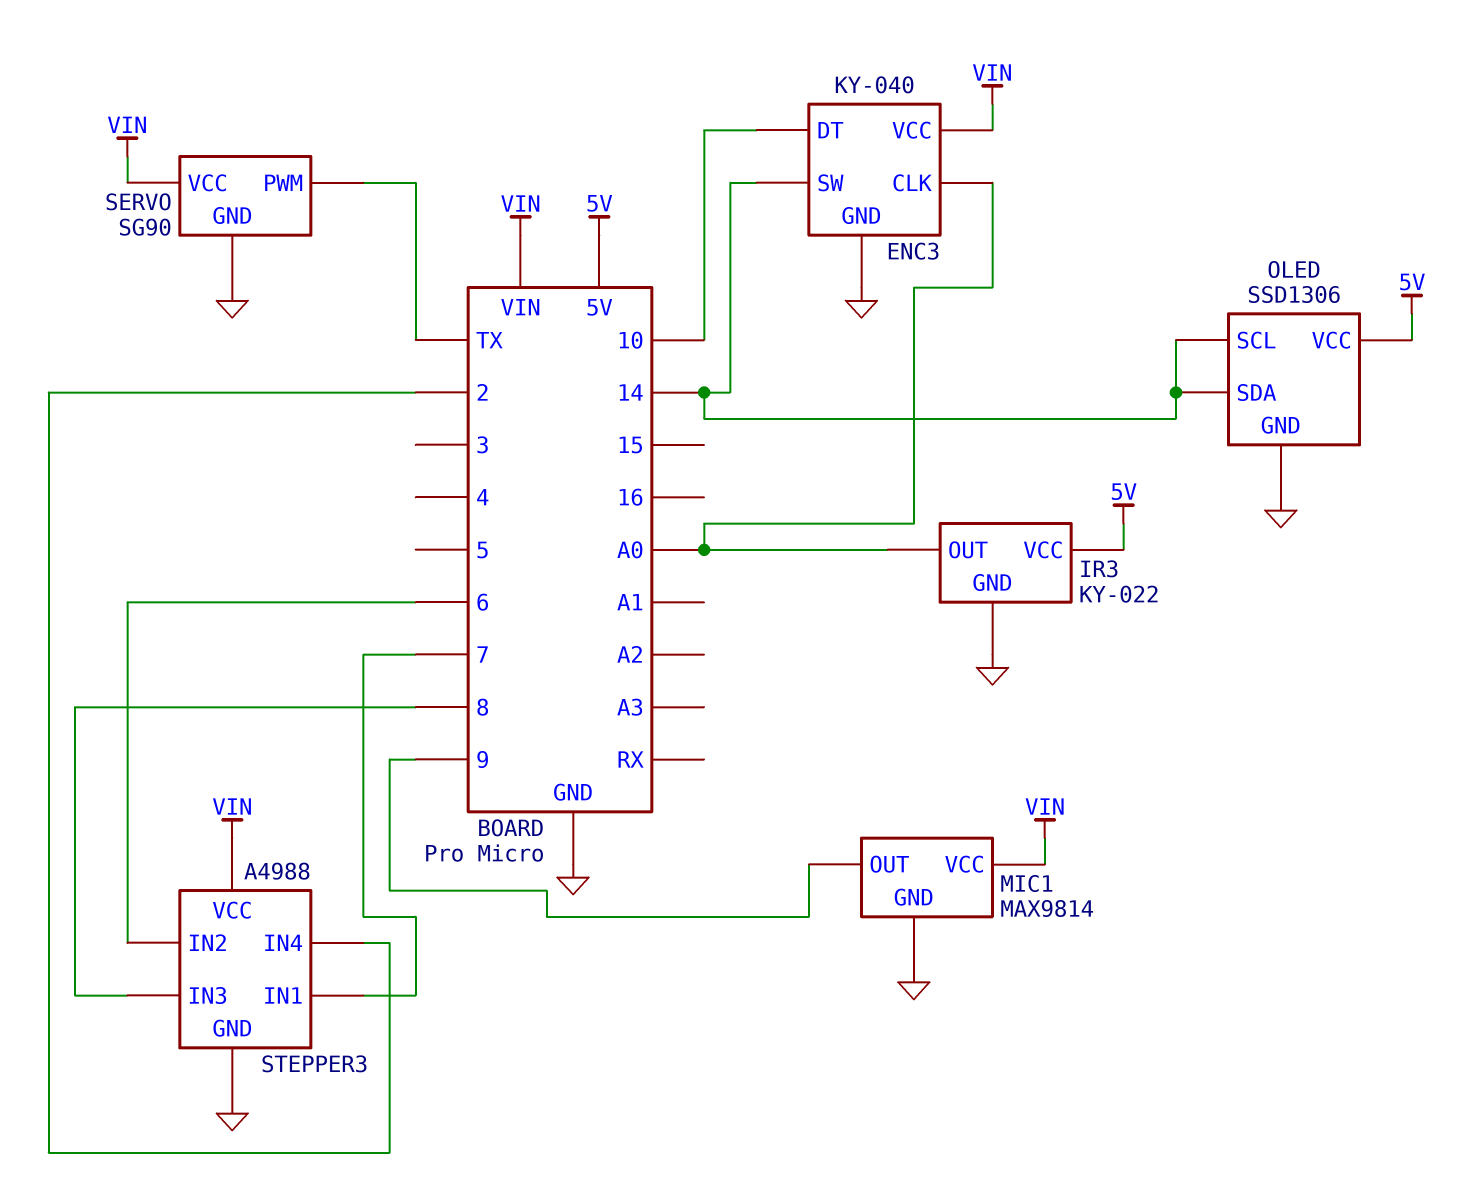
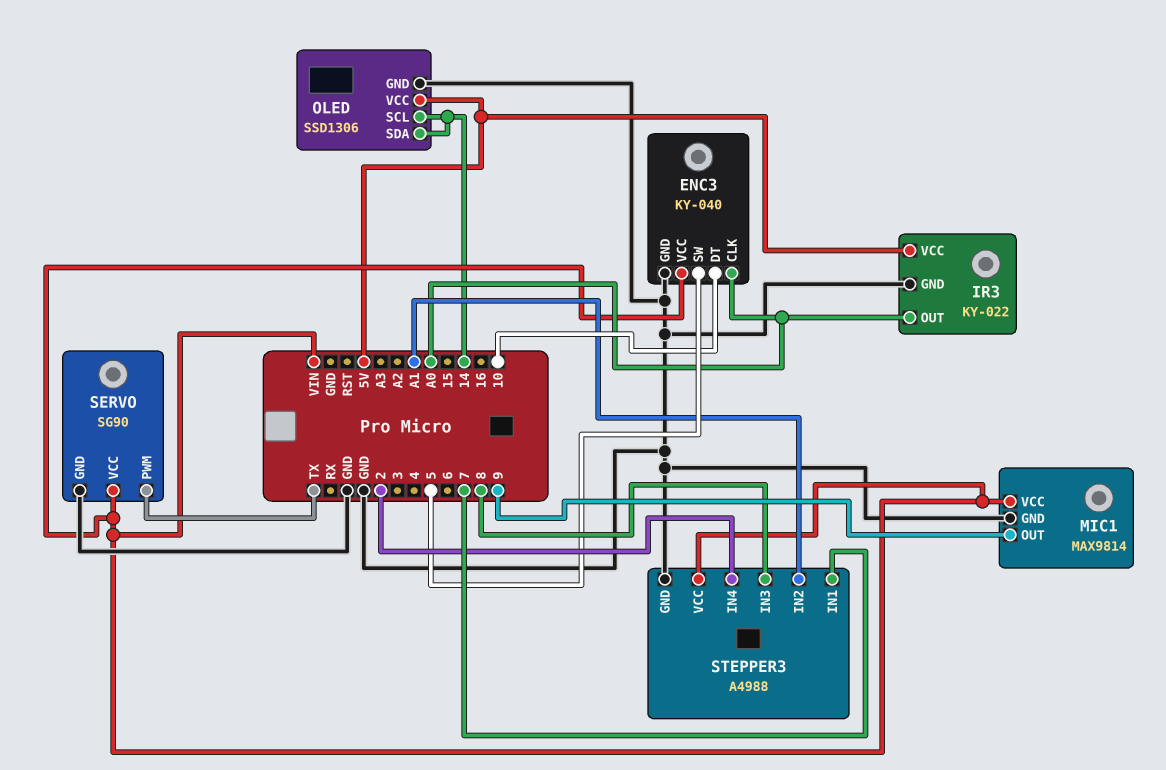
ENC3 pin SW: 14 -> 5
STEPPER3 pin IN2: 6 -> A1

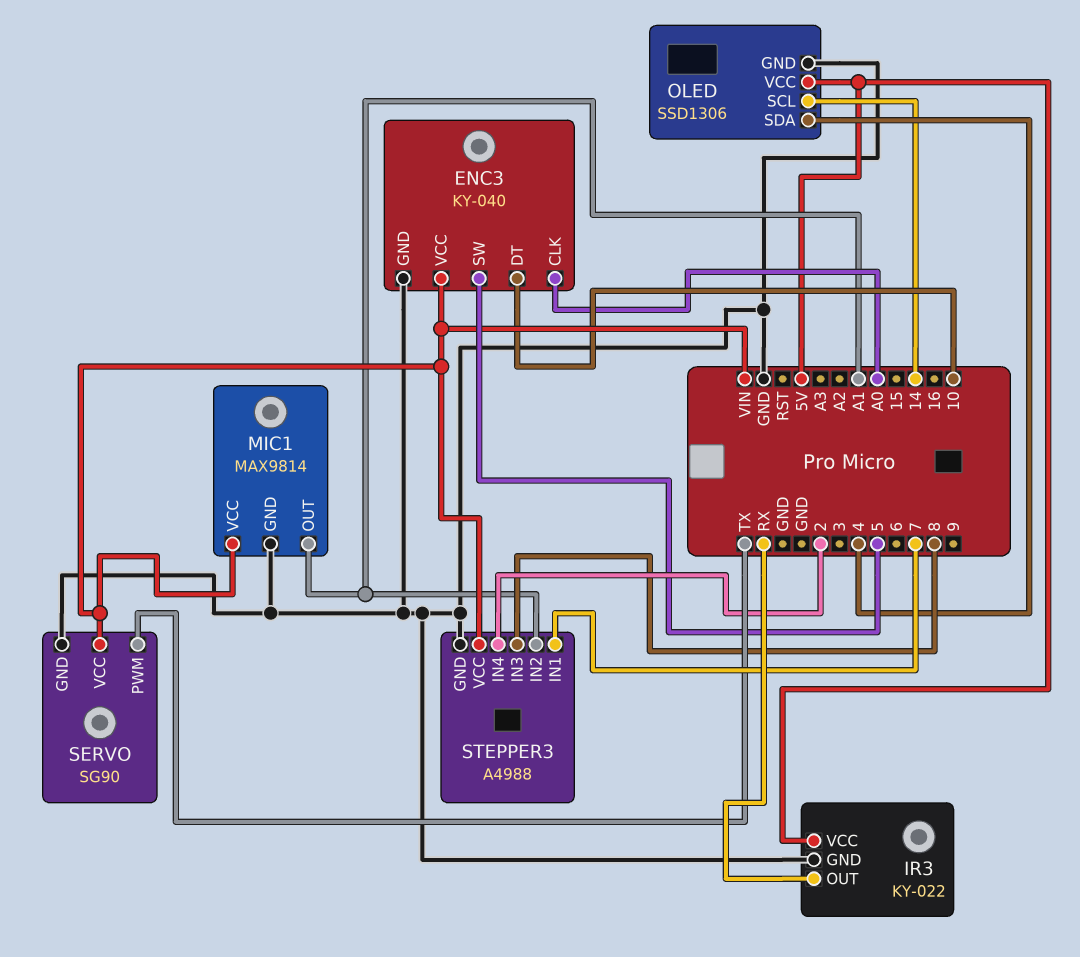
IR3 pin OUT: A0 -> RX
MIC1 pin OUT: 9 -> A1
OLED pin SDA: 14 -> 4

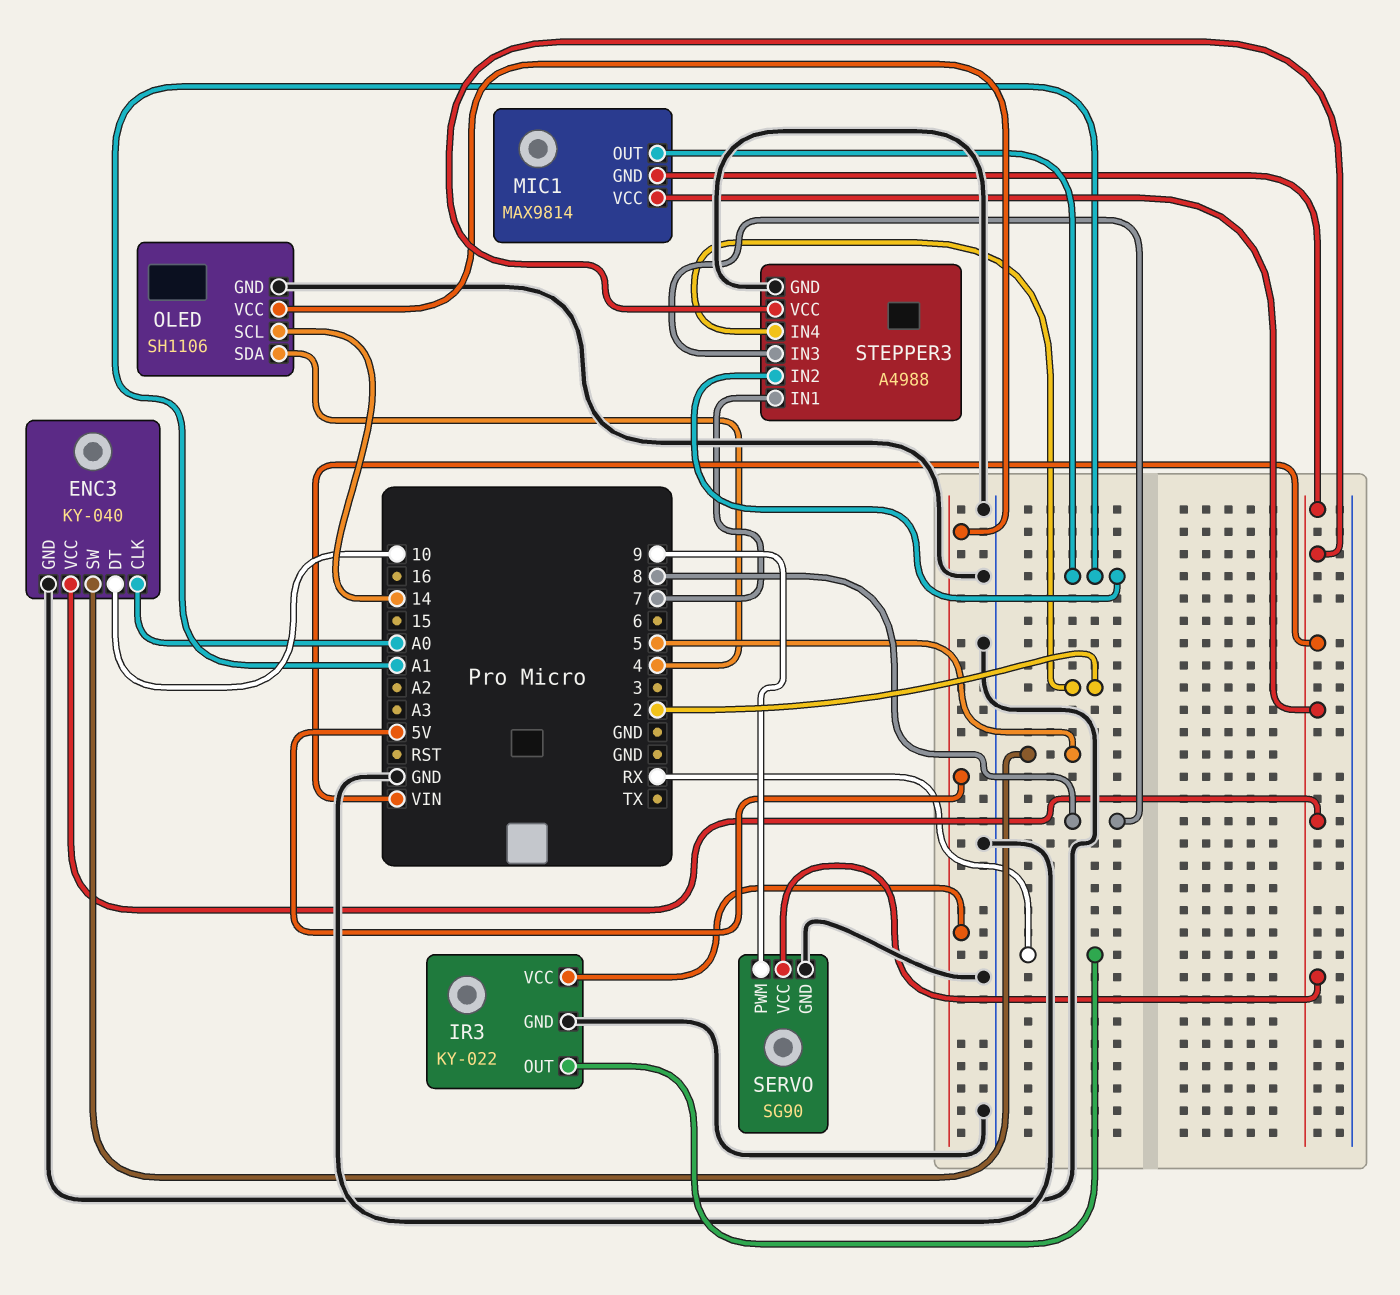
MIC1 pin GND: GND -> VIN
OLED: SSD1306 -> SH1106
SERVO pin PWM: TX -> 9

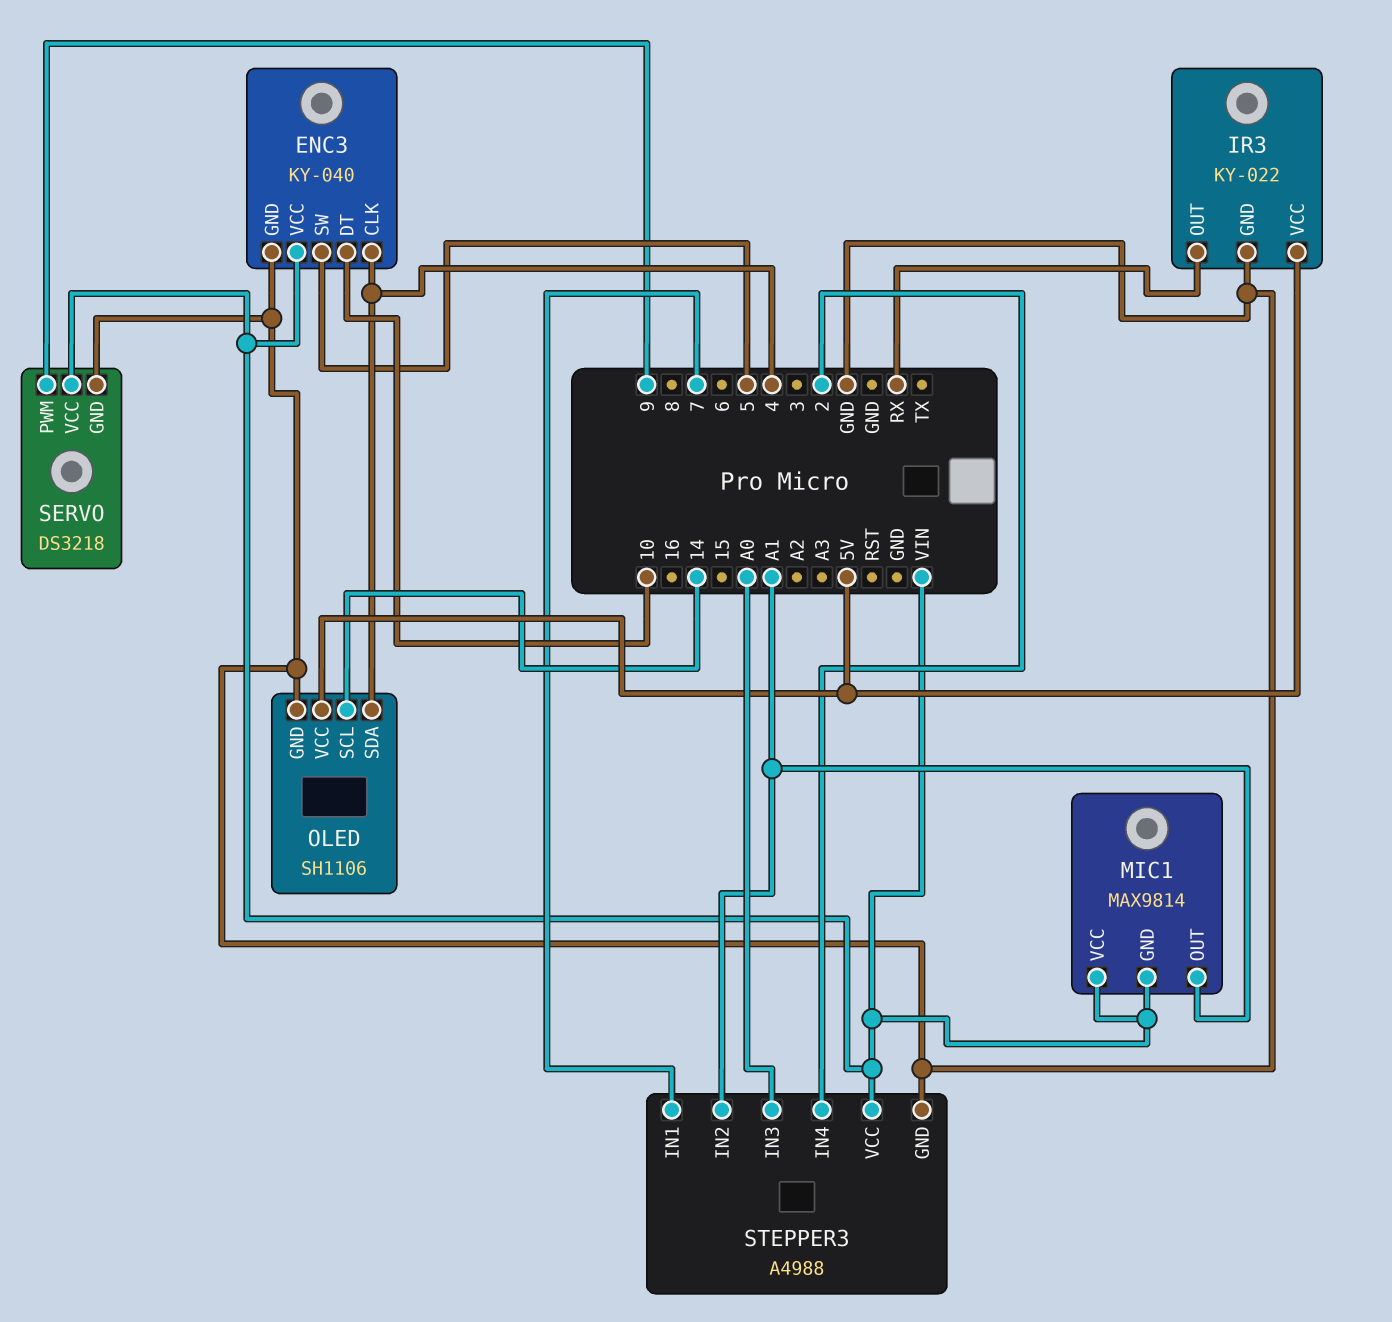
ENC3 pin CLK: A0 -> 4
SERVO: SG90 -> DS3218
STEPPER3 pin IN3: 8 -> A0

